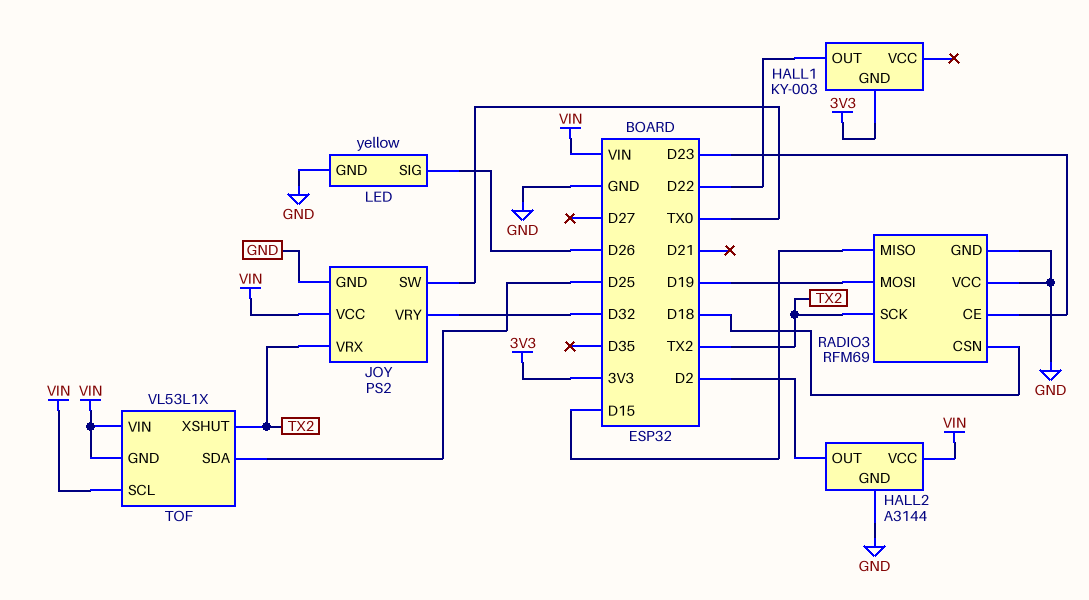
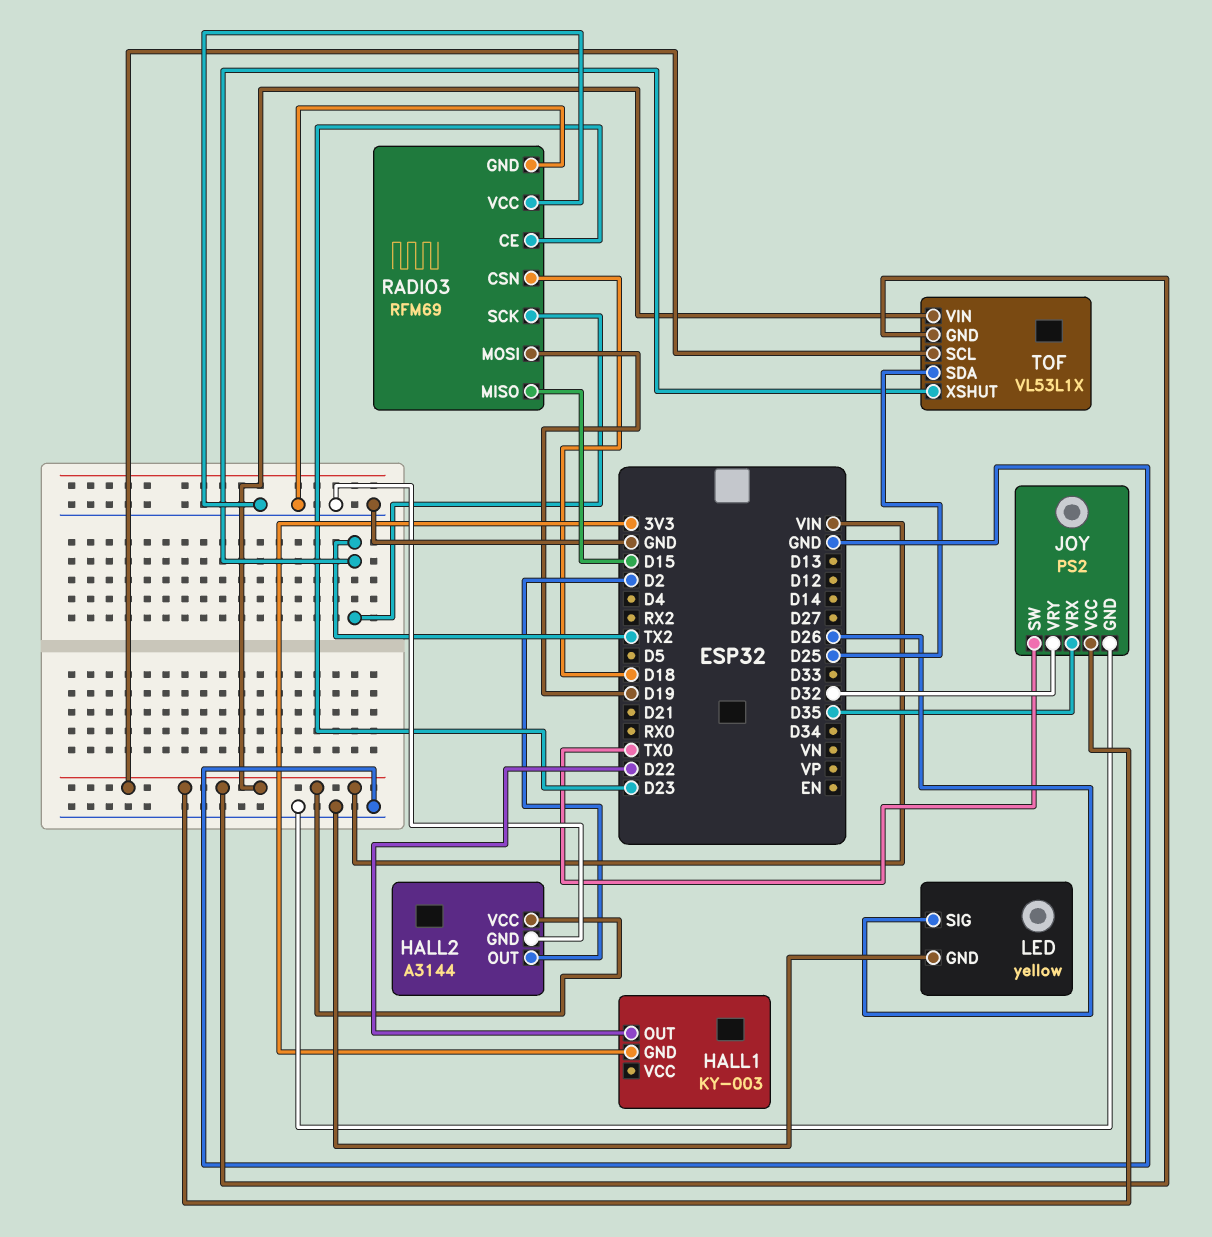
JOY pin VRX: TX2 -> D35

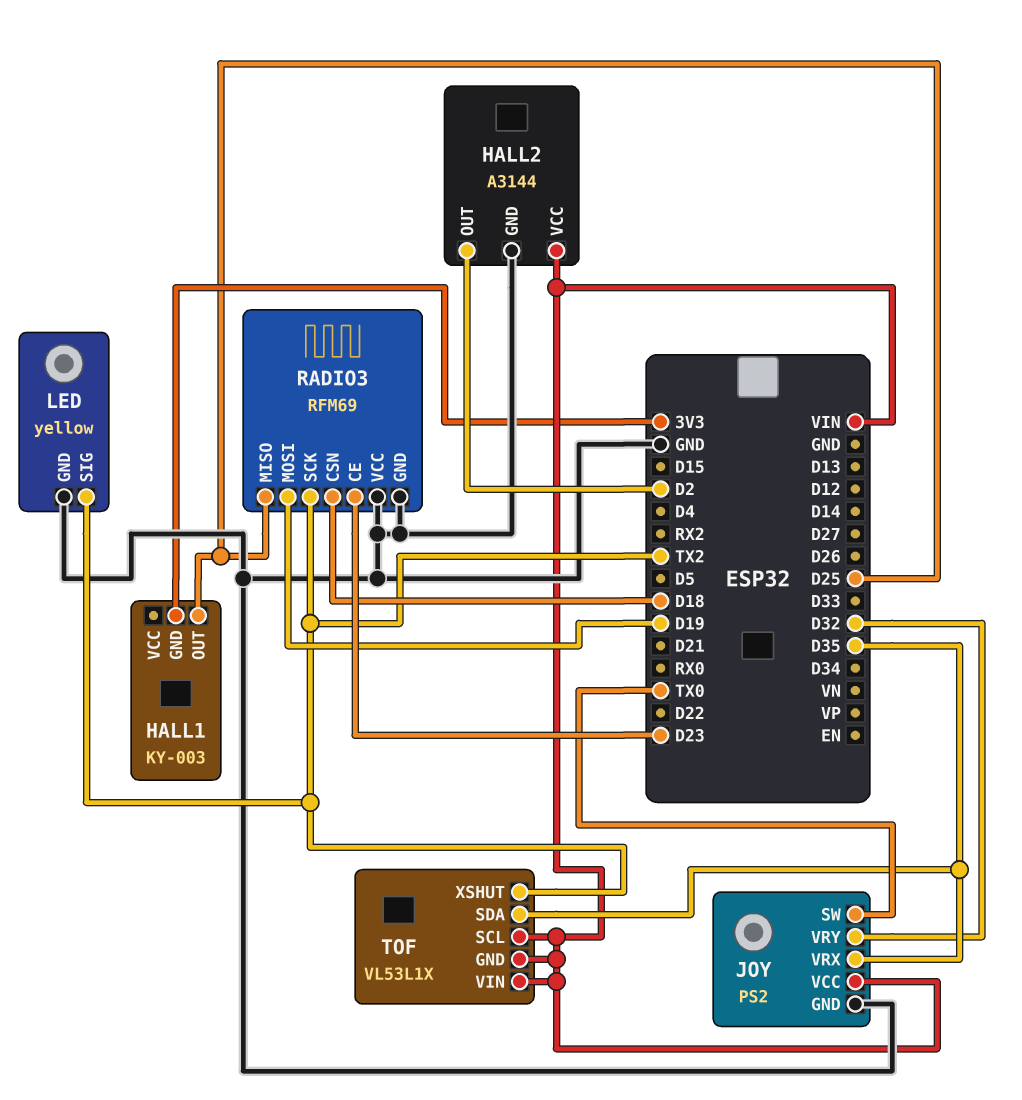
HALL1 pin OUT: D22 -> D25
LED pin SIG: D26 -> TX2
RADIO3 pin MISO: D15 -> D25
TOF pin SDA: D25 -> D35

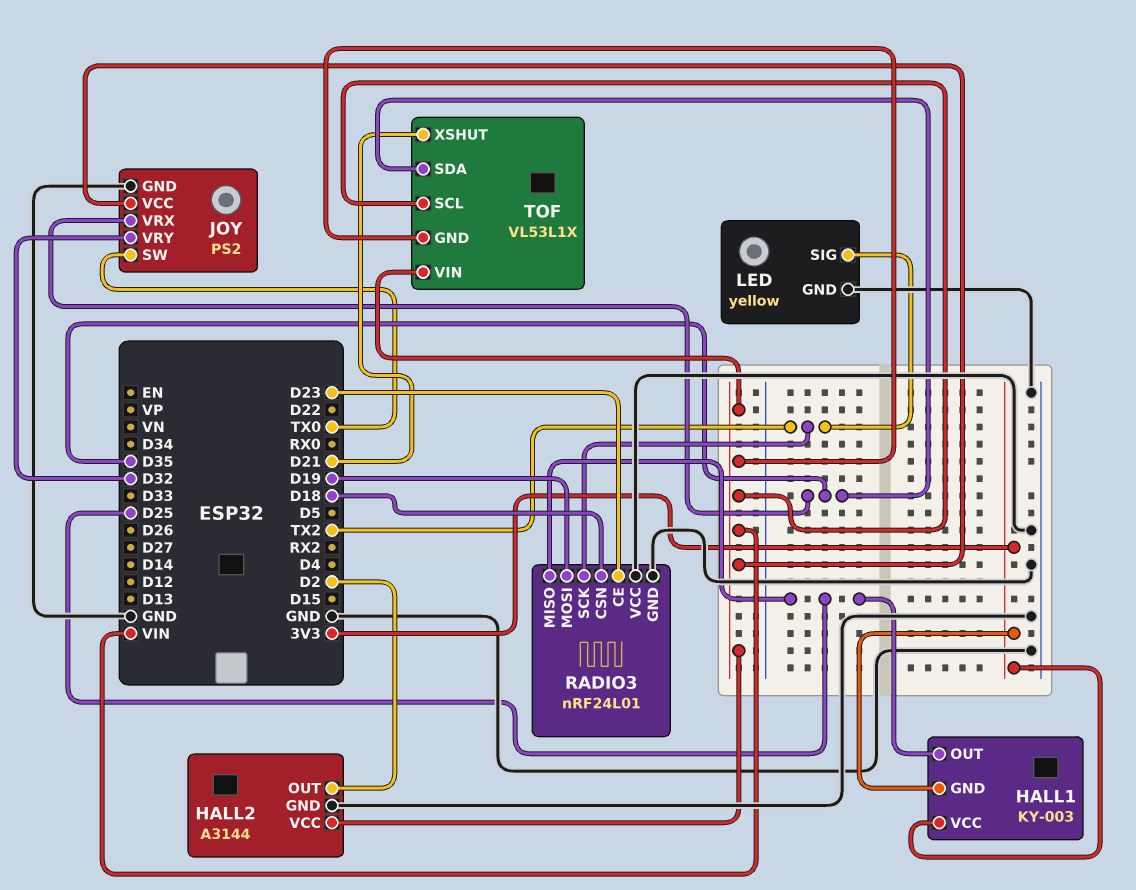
HALL1 pin VCC: none -> 3V3
RADIO3: RFM69 -> nRF24L01
TOF pin XSHUT: TX2 -> D21

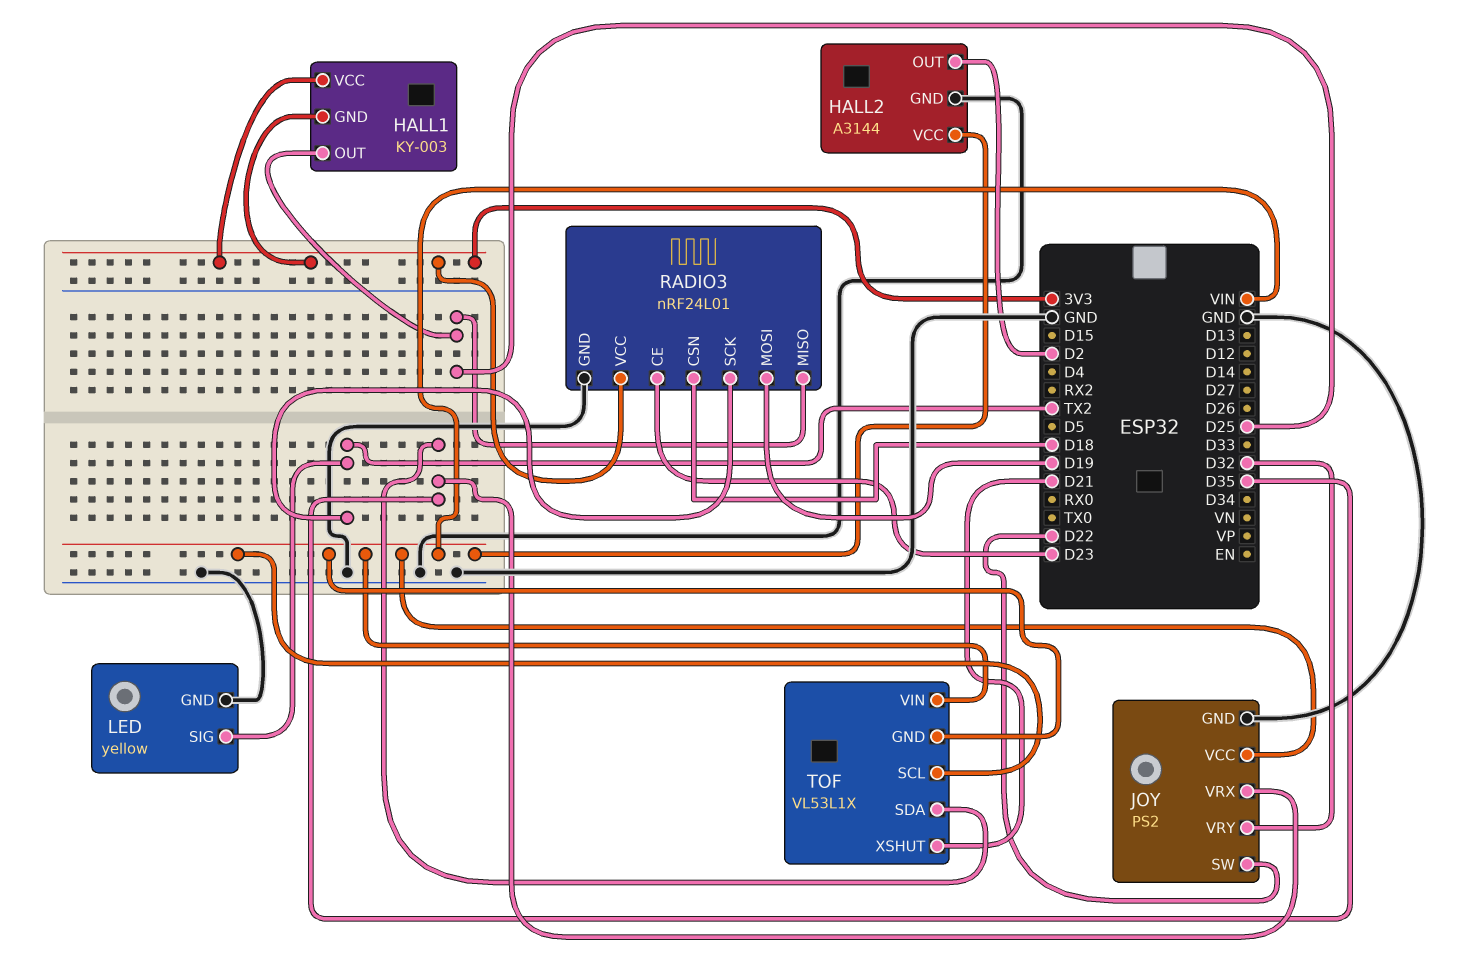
JOY pin SW: TX0 -> D22
RADIO3 pin VCC: GND -> 3V3

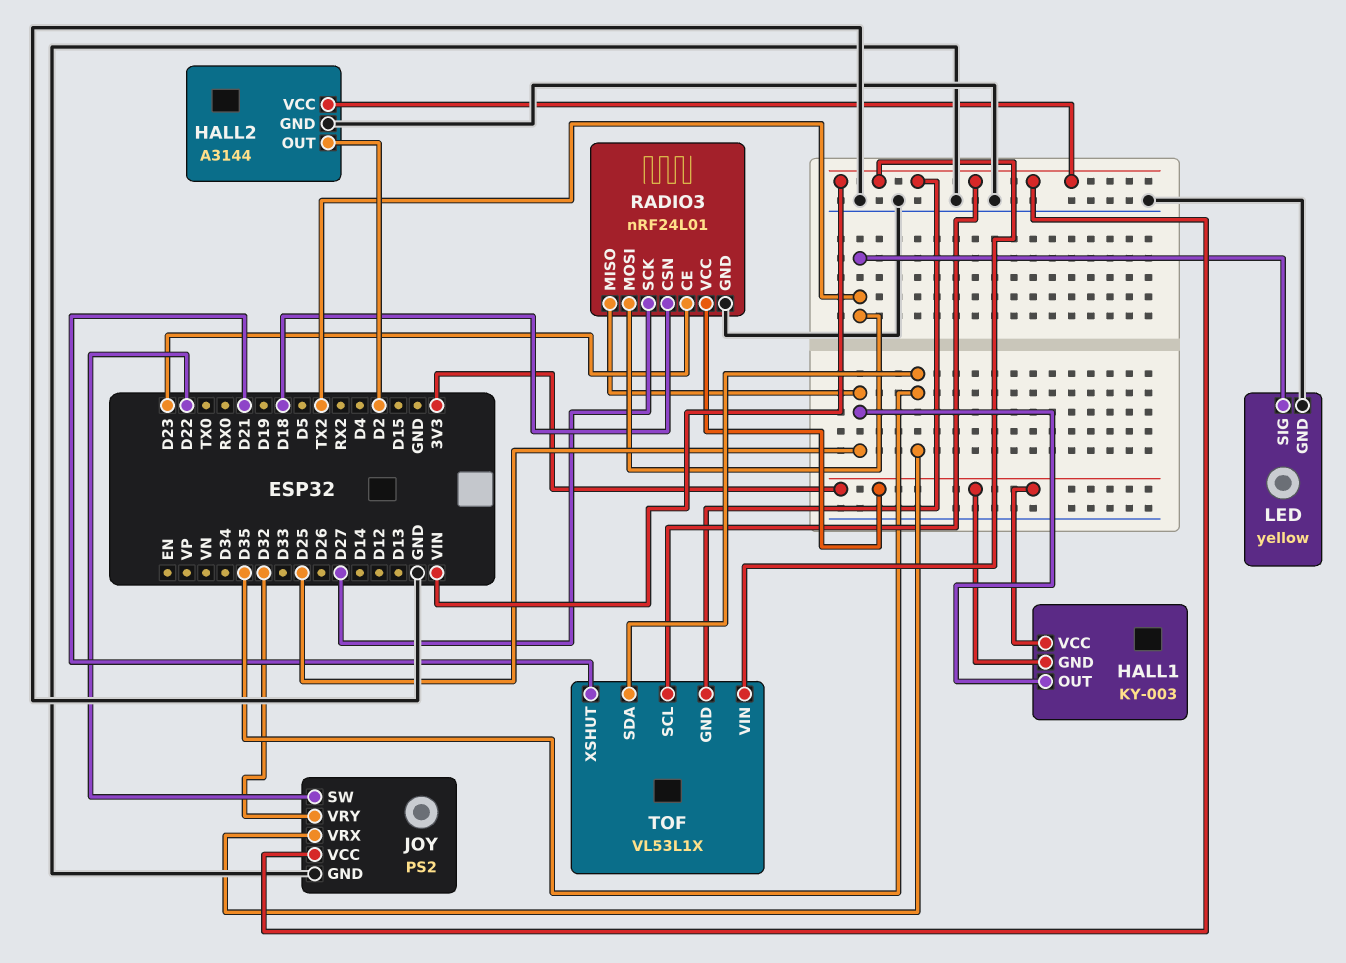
RADIO3 pin MOSI: D19 -> TX2
RADIO3 pin SCK: TX2 -> D27

